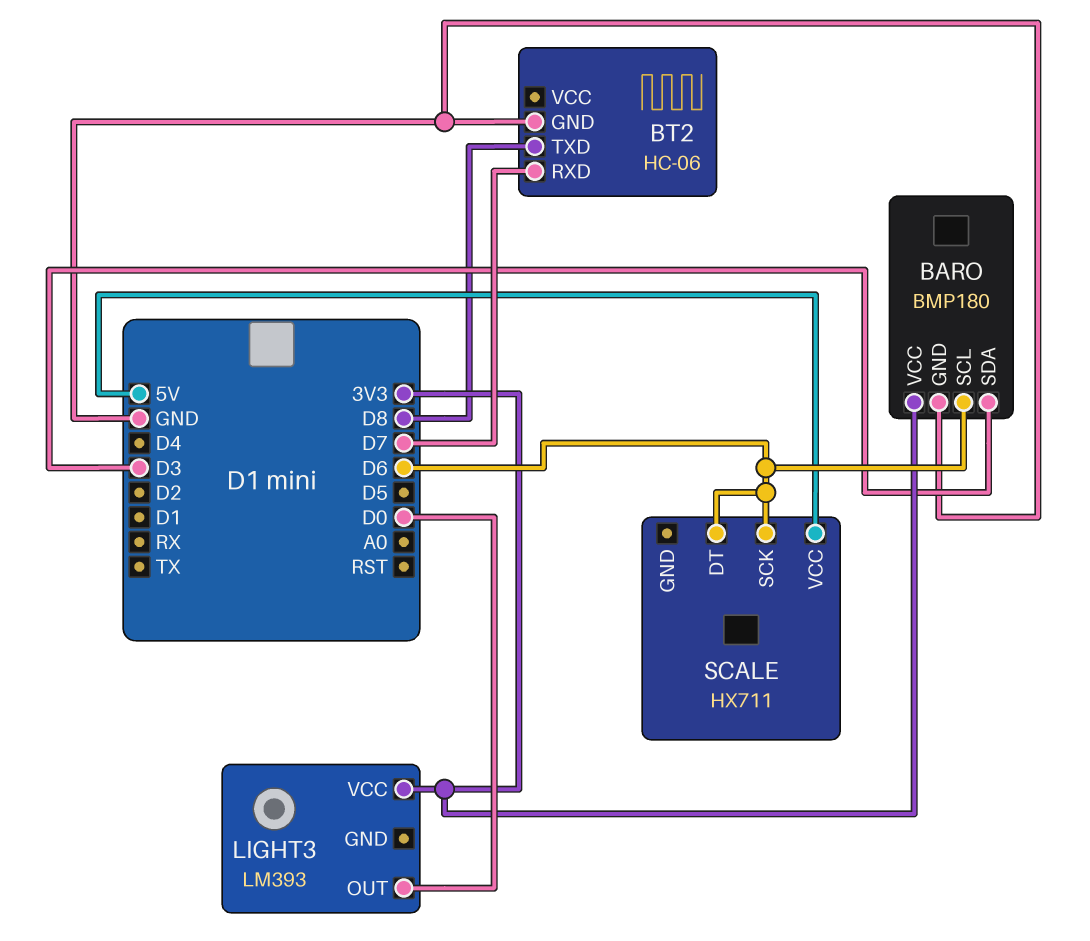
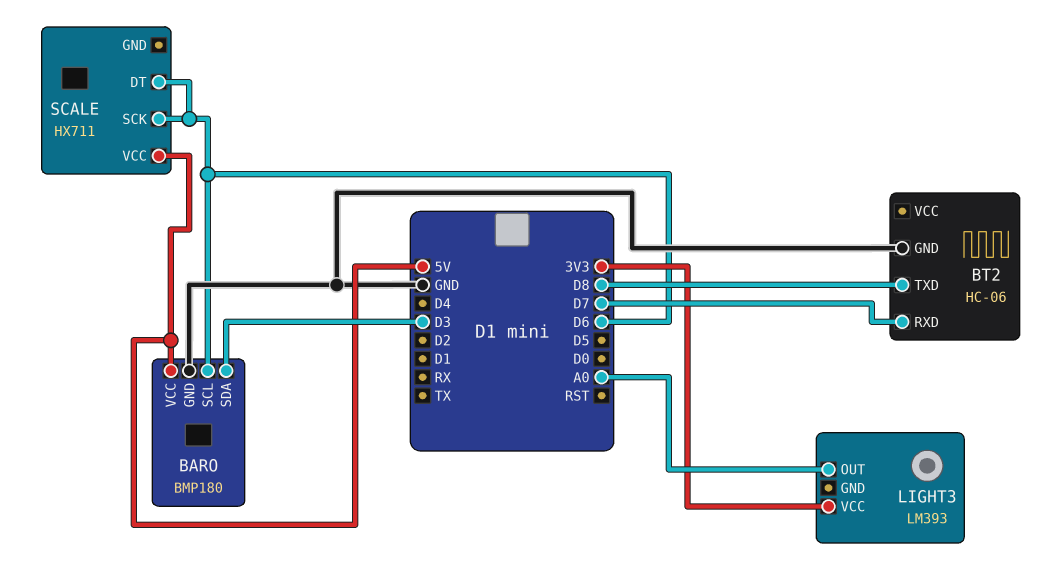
BARO pin VCC: 3V3 -> 5V
LIGHT3 pin OUT: D0 -> A0

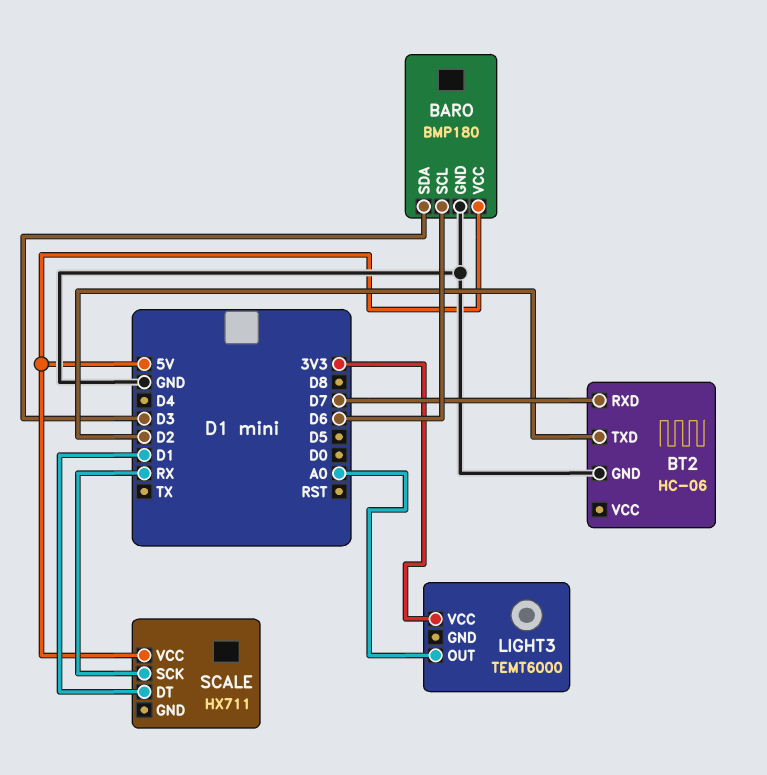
BT2 pin TXD: D8 -> D2
LIGHT3: LM393 -> TEMT6000
SCALE pin DT: D6 -> D1
SCALE pin SCK: D6 -> RX

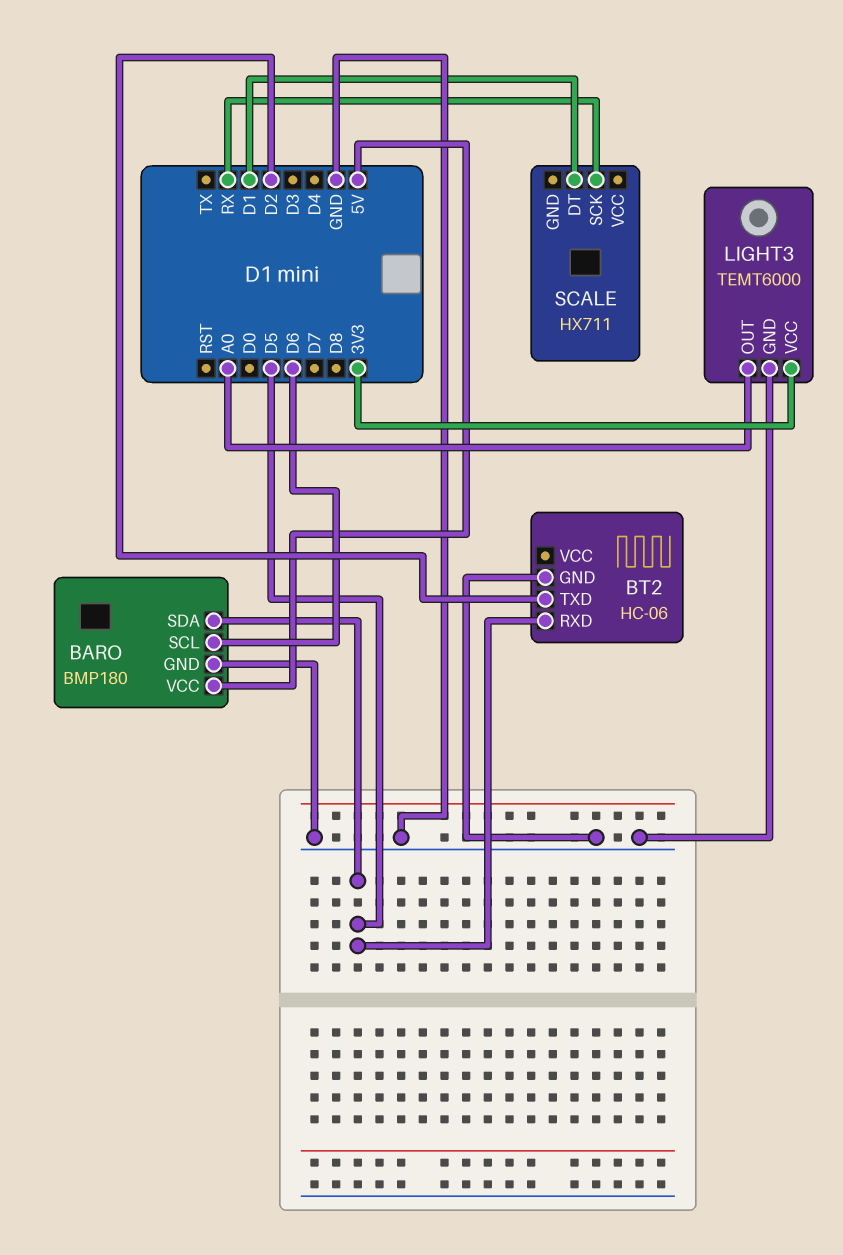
BARO pin SDA: D3 -> D5
BT2 pin RXD: D7 -> D5
LIGHT3 pin GND: none -> GND
SCALE pin VCC: 5V -> none

